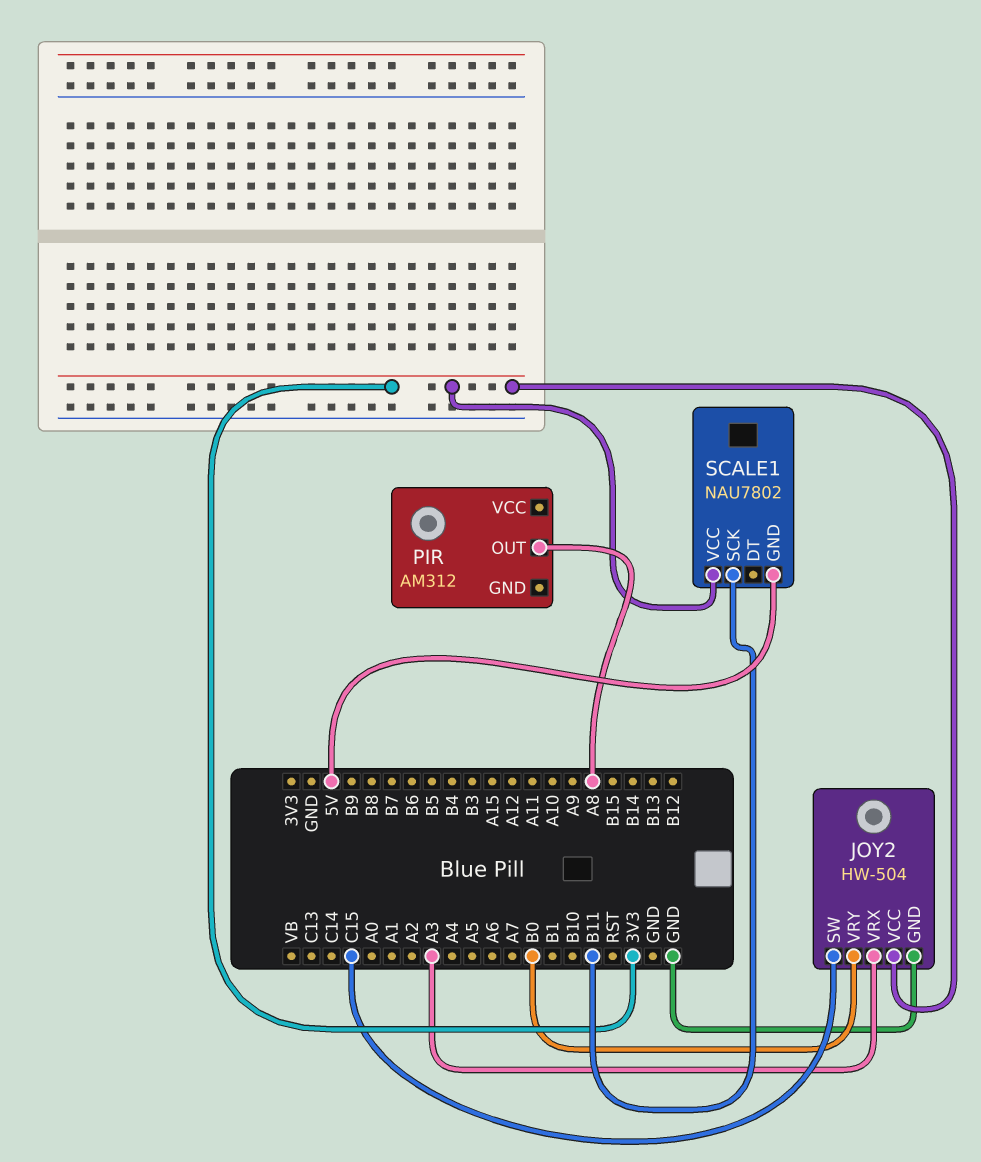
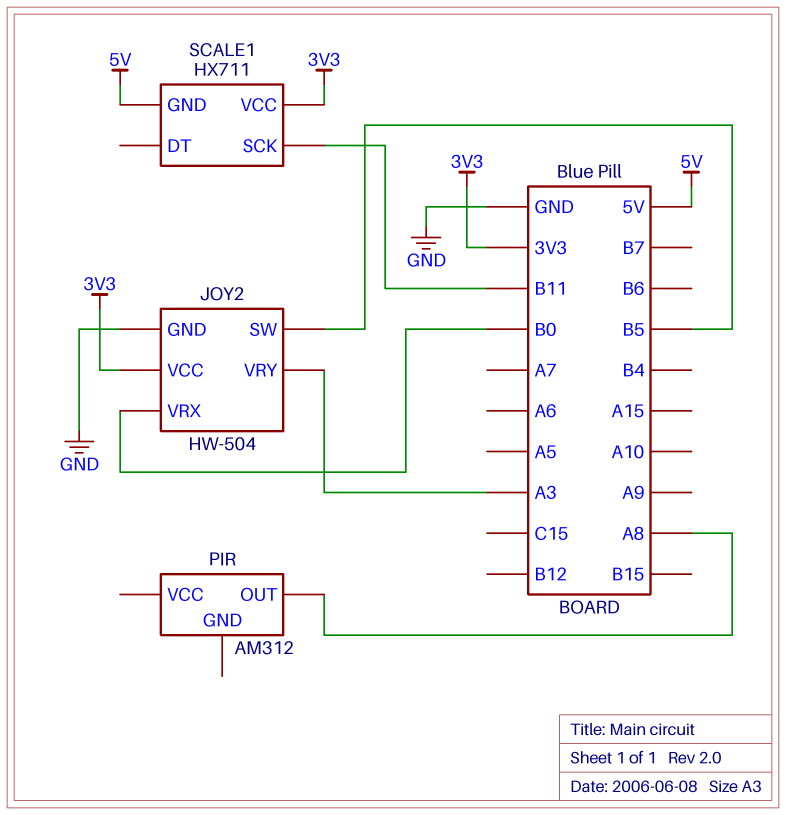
JOY2 pin SW: C15 -> B5
JOY2 pin VRX: A3 -> B0
JOY2 pin VRY: B0 -> A3
SCALE1: NAU7802 -> HX711

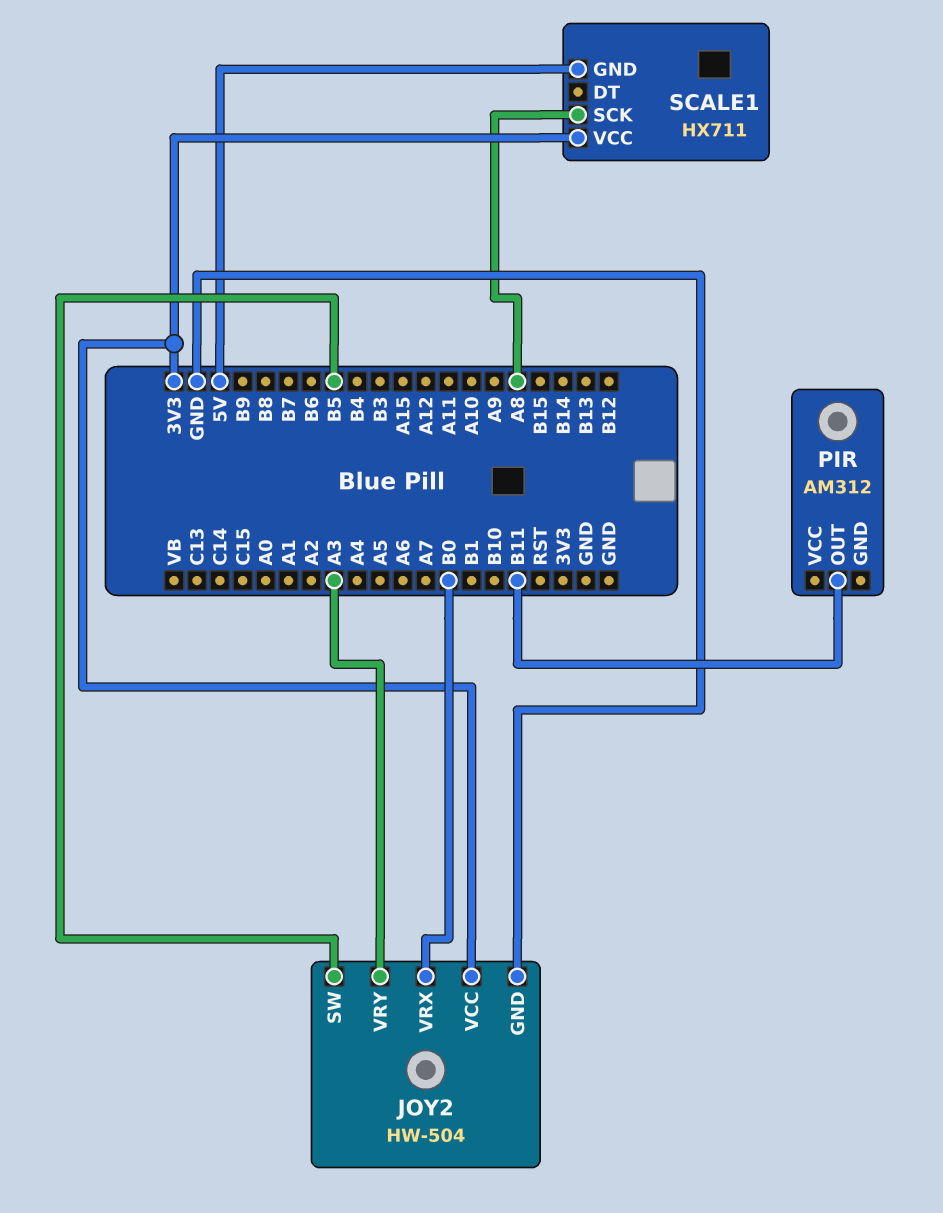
PIR pin OUT: A8 -> B11
SCALE1 pin SCK: B11 -> A8

